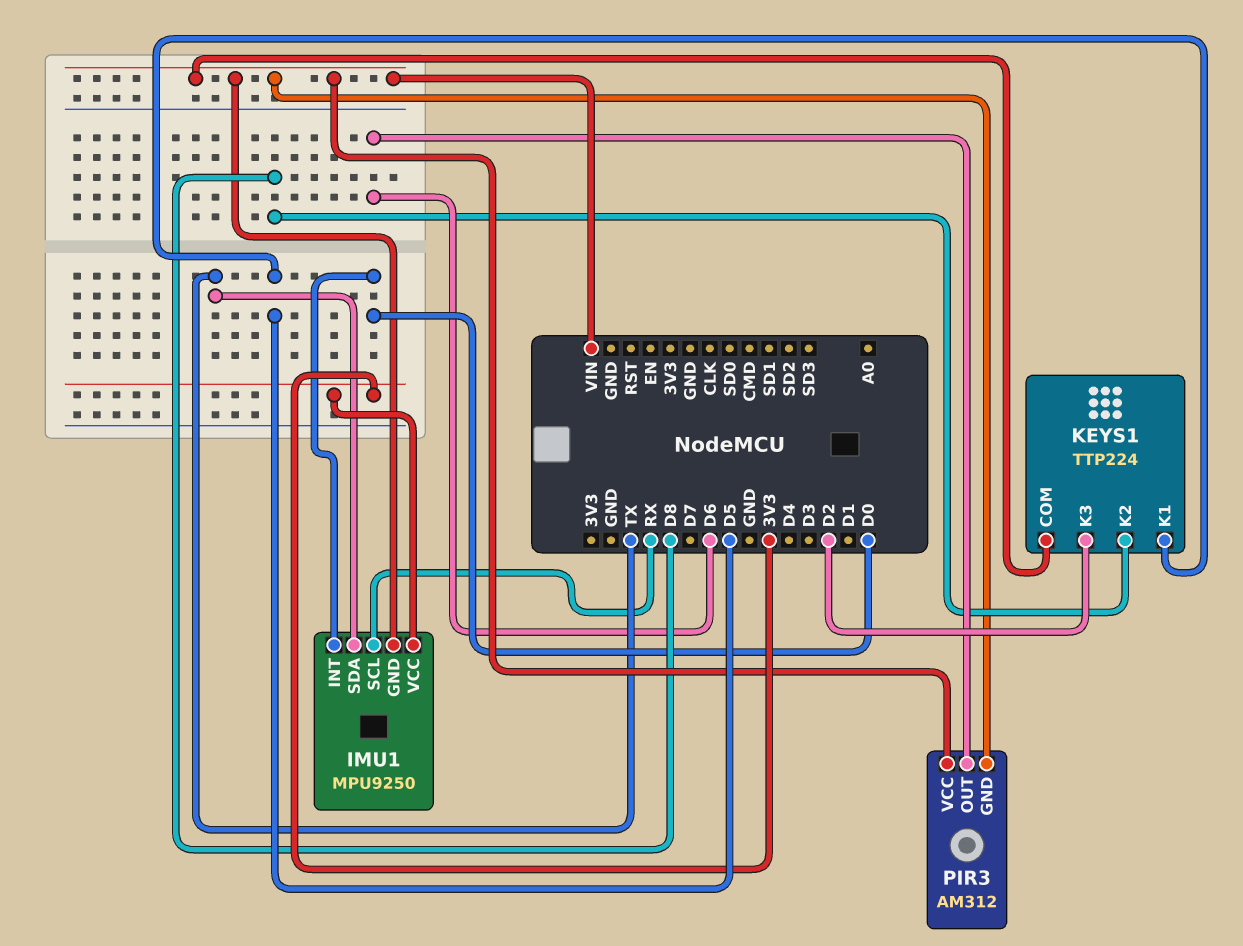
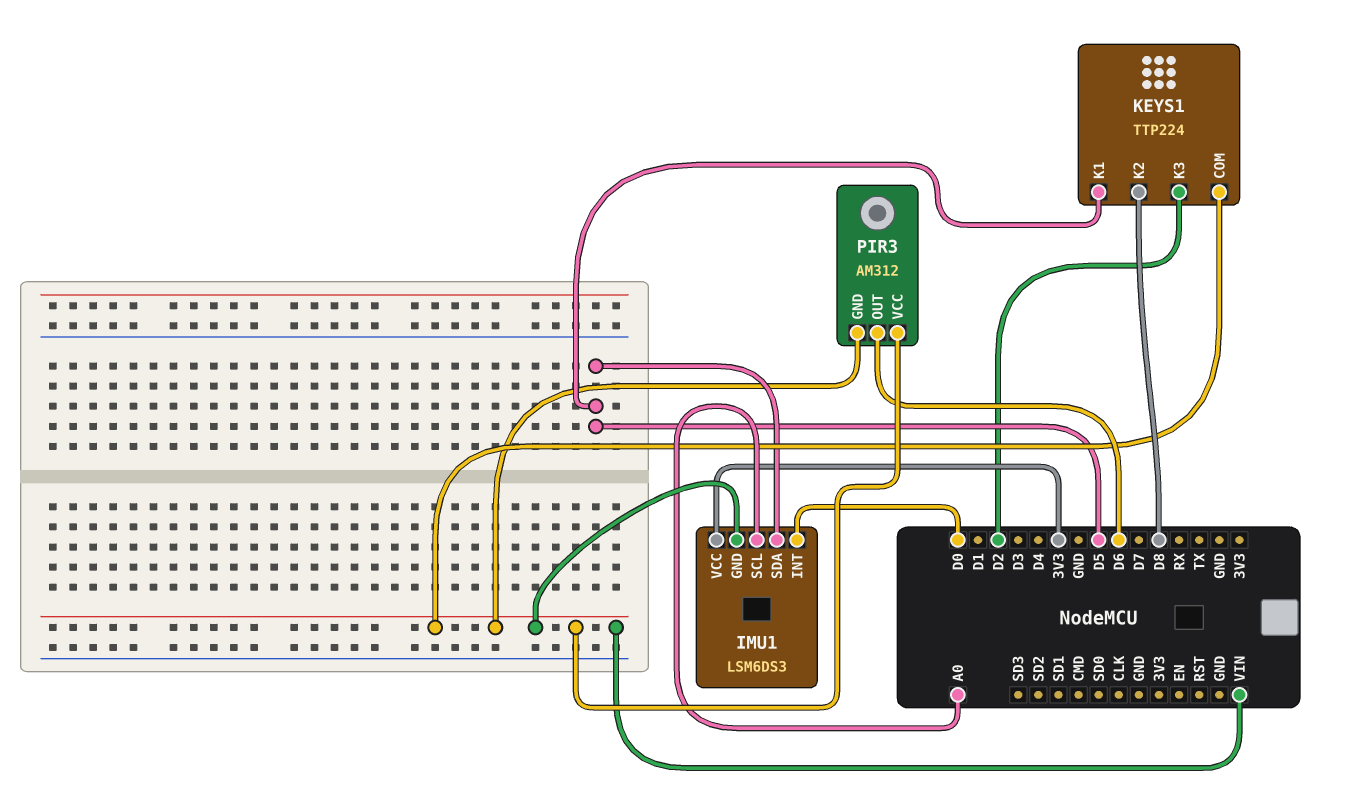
IMU1: MPU9250 -> LSM6DS3
IMU1 pin SCL: RX -> A0
IMU1 pin SDA: TX -> D5

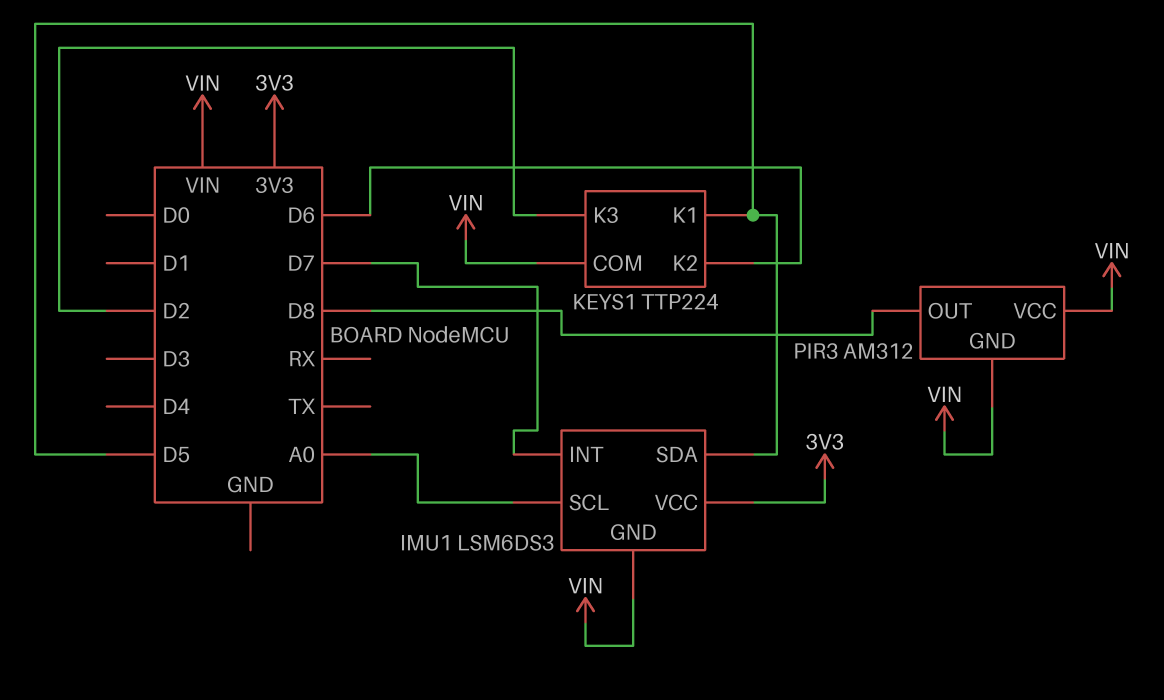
IMU1 pin INT: D0 -> D7
KEYS1 pin K2: D8 -> D6
PIR3 pin OUT: D6 -> D8

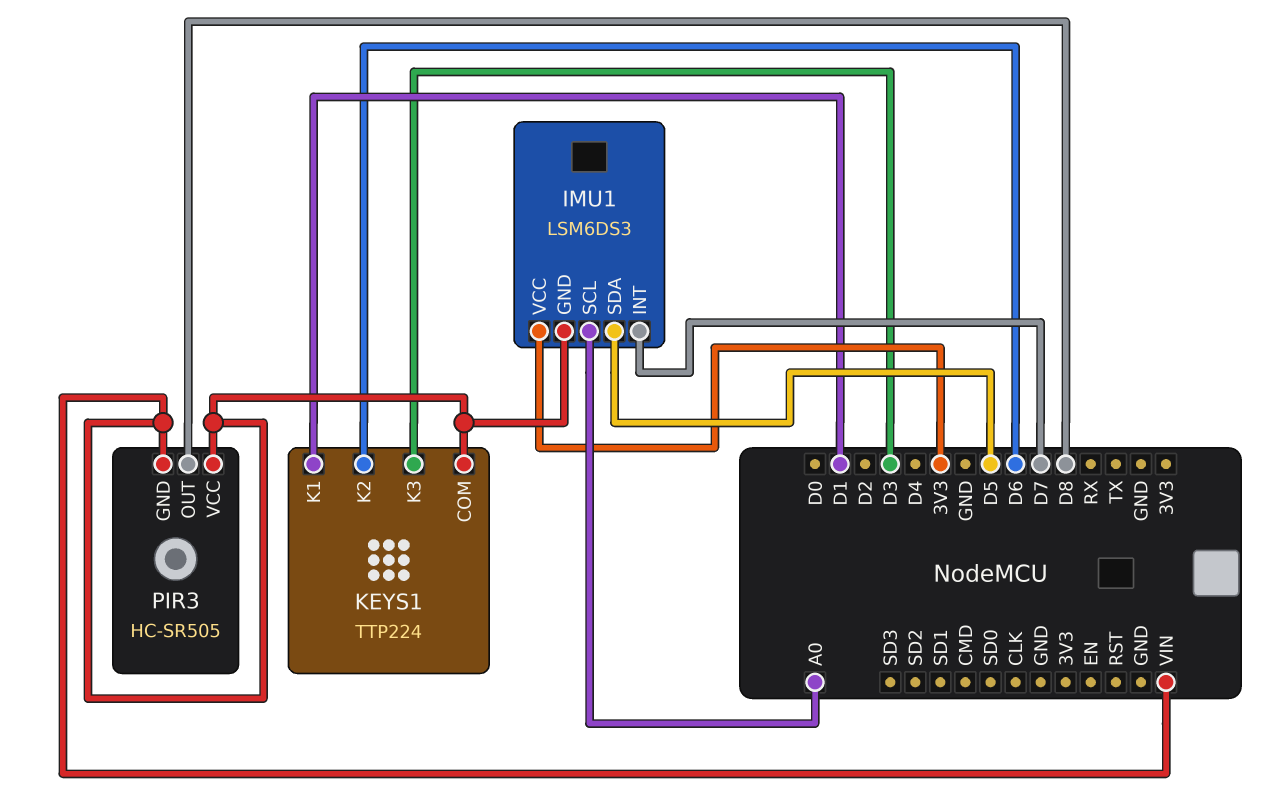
KEYS1 pin K1: D5 -> D1
KEYS1 pin K3: D2 -> D3
PIR3: AM312 -> HC-SR505

